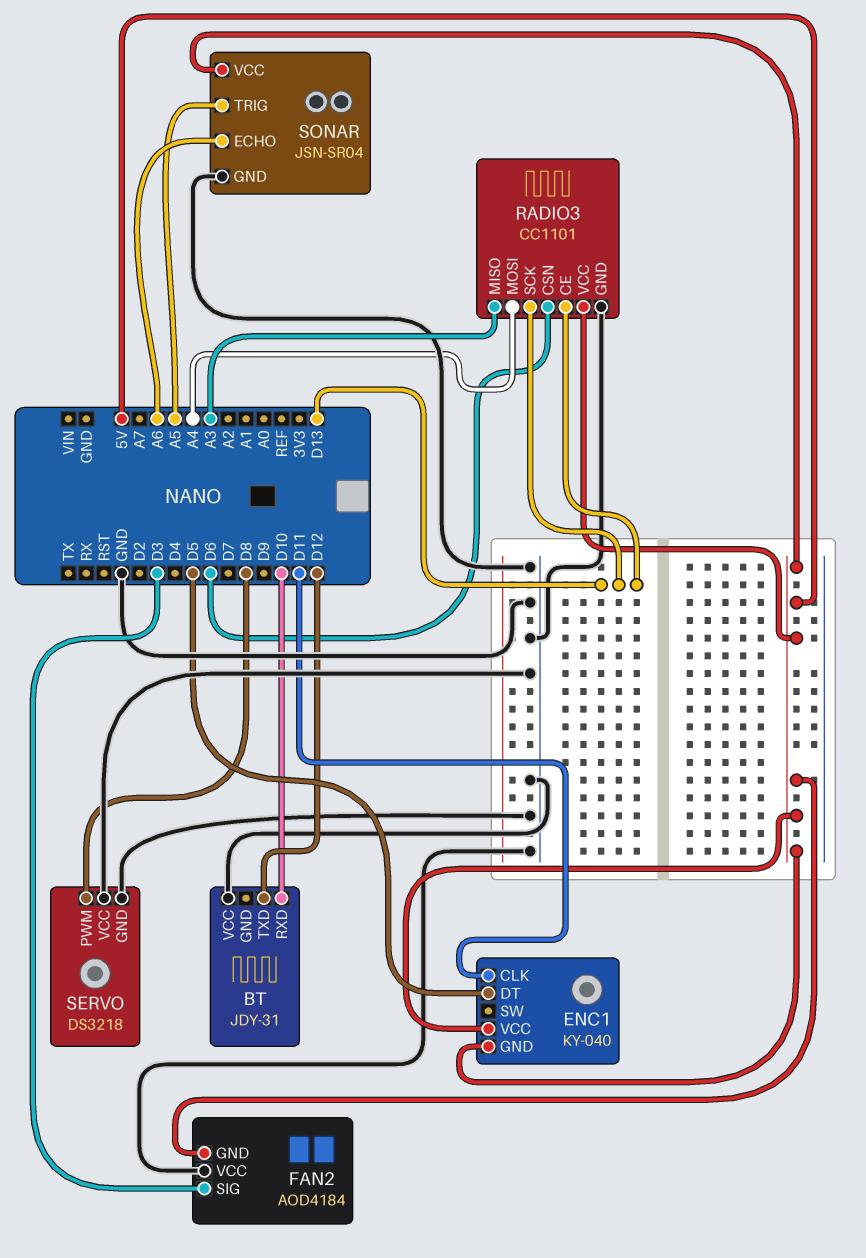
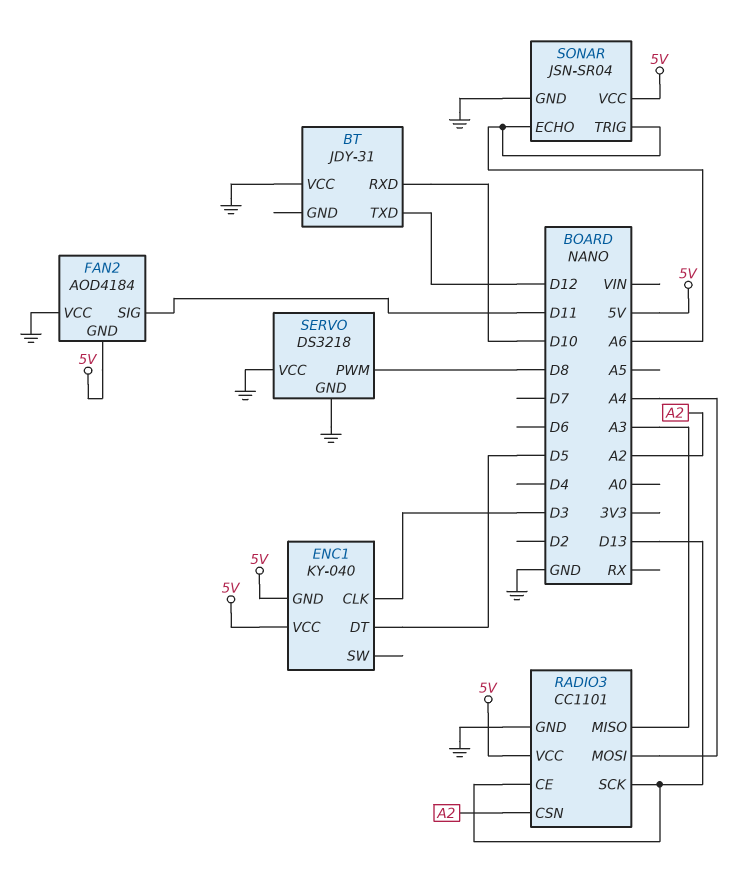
ENC1 pin CLK: D11 -> D3
FAN2 pin SIG: D3 -> D11
RADIO3 pin CSN: D6 -> A2
SONAR pin TRIG: A5 -> A6

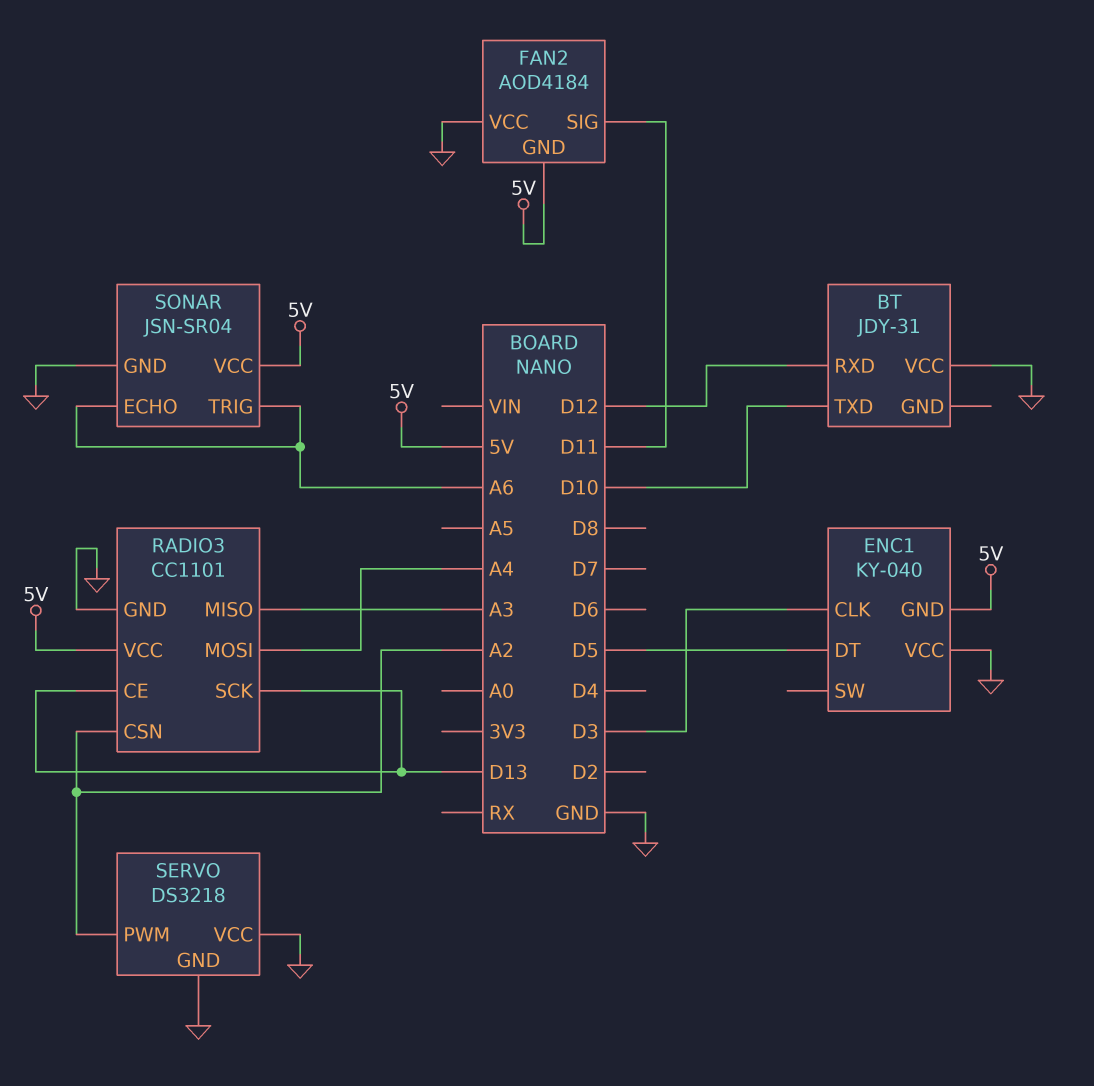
BT pin RXD: D10 -> D12
BT pin TXD: D12 -> D10
ENC1 pin VCC: 5V -> GND
SERVO pin PWM: D8 -> A2

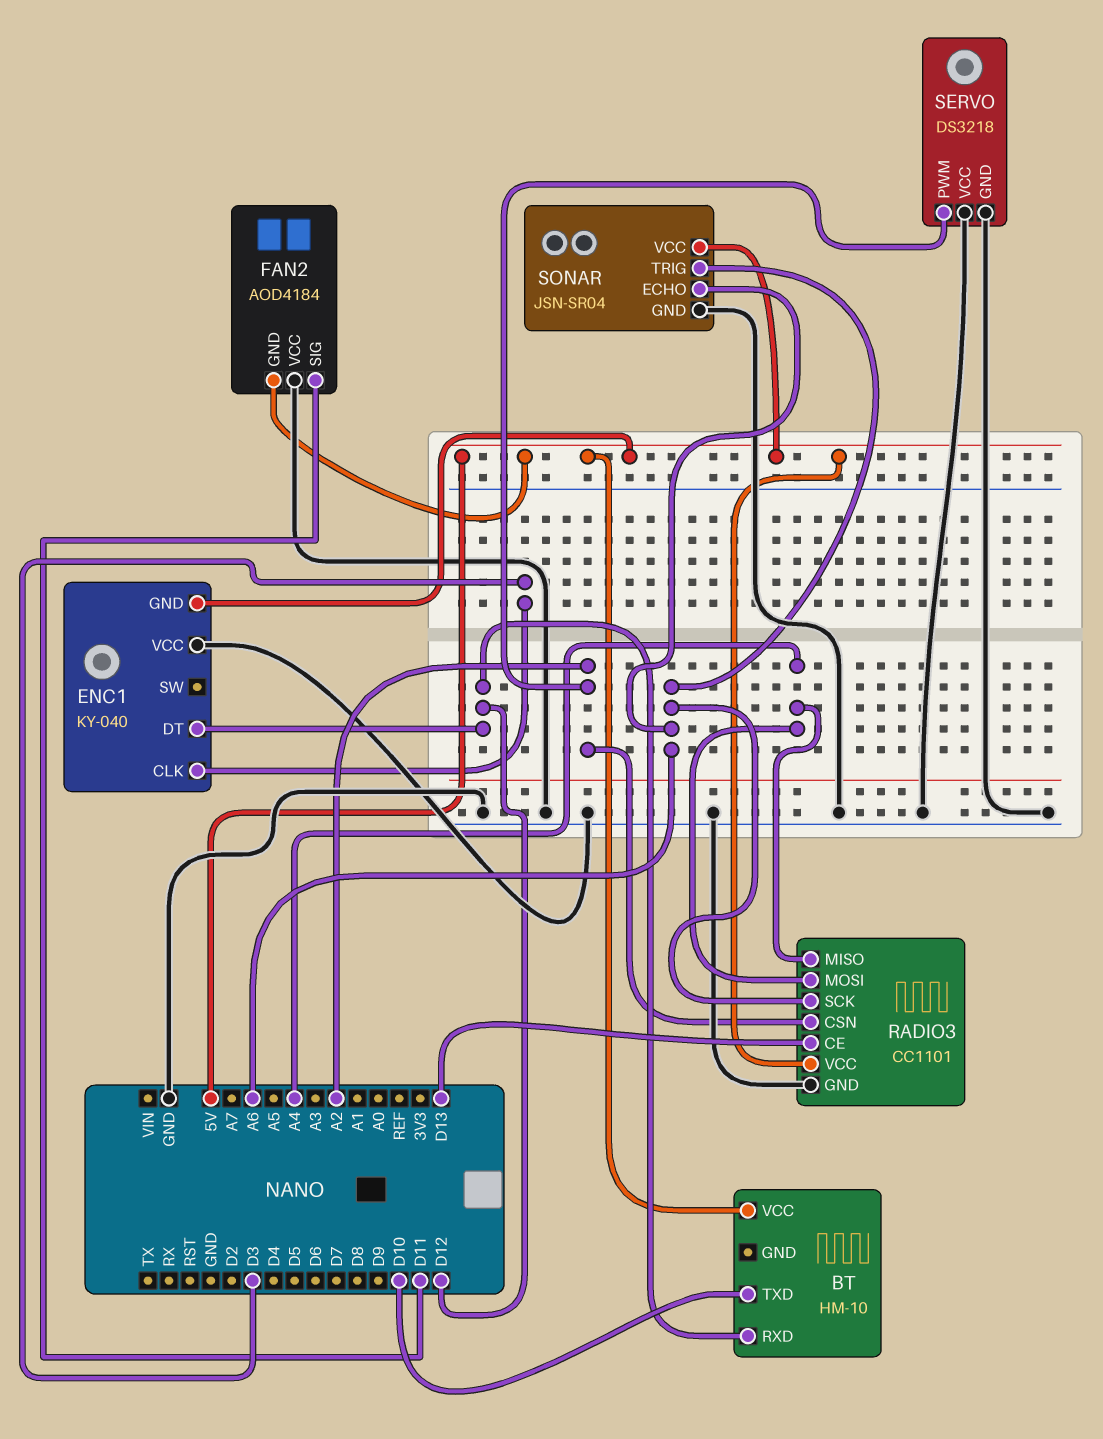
BT: JDY-31 -> HM-10
BT pin VCC: GND -> 5V
ENC1 pin DT: D5 -> D12
RADIO3 pin MISO: A3 -> A4
RADIO3 pin SCK: D13 -> A6

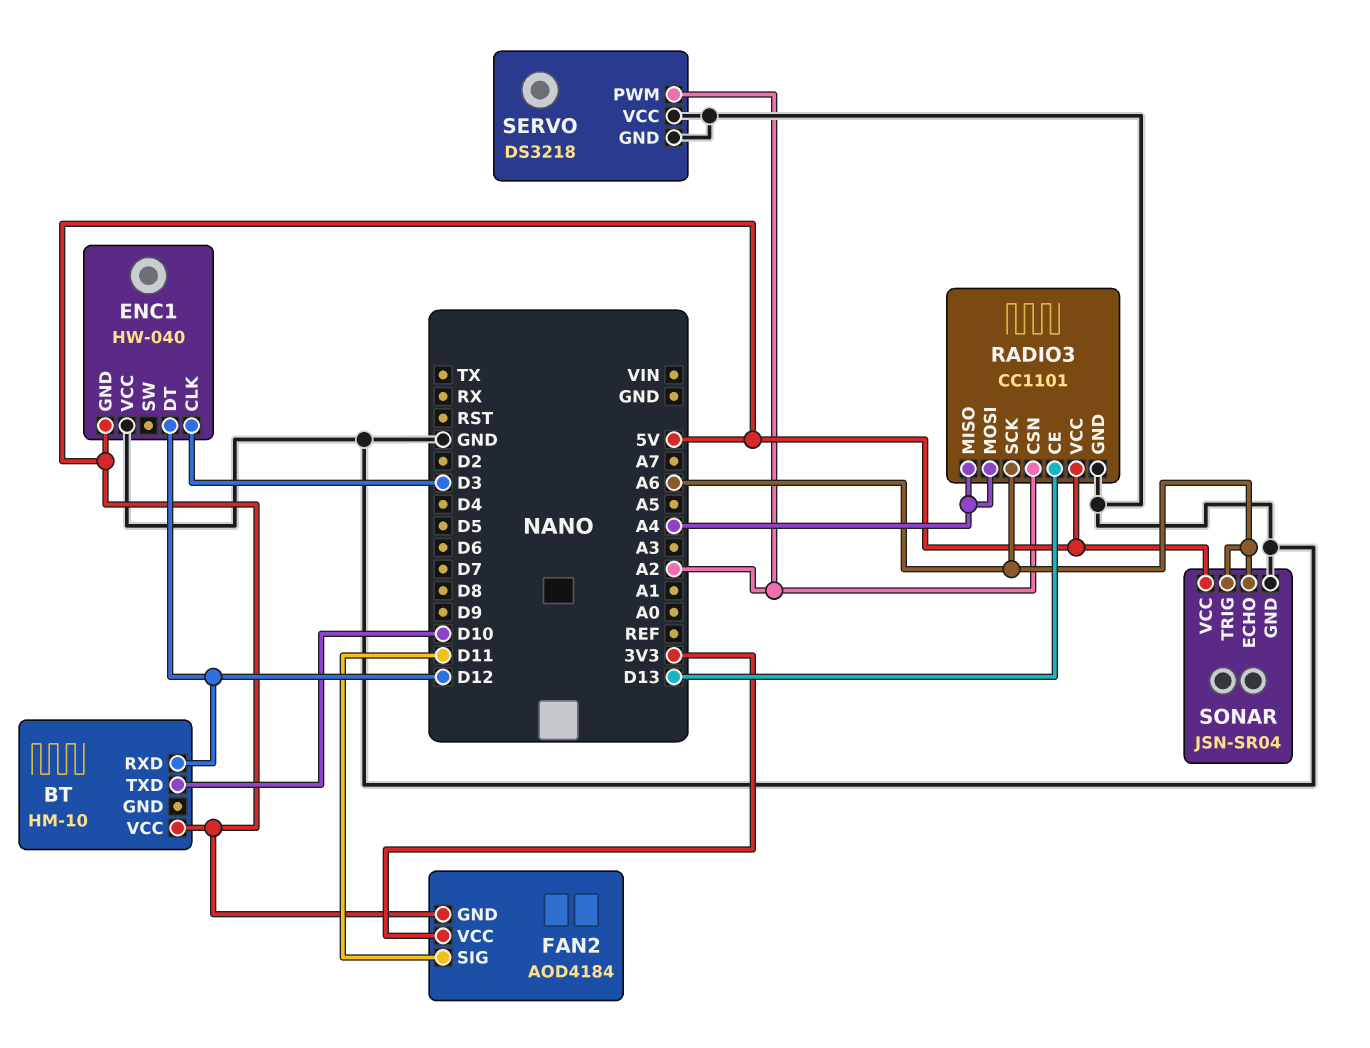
ENC1: KY-040 -> HW-040
FAN2 pin VCC: GND -> 3V3

